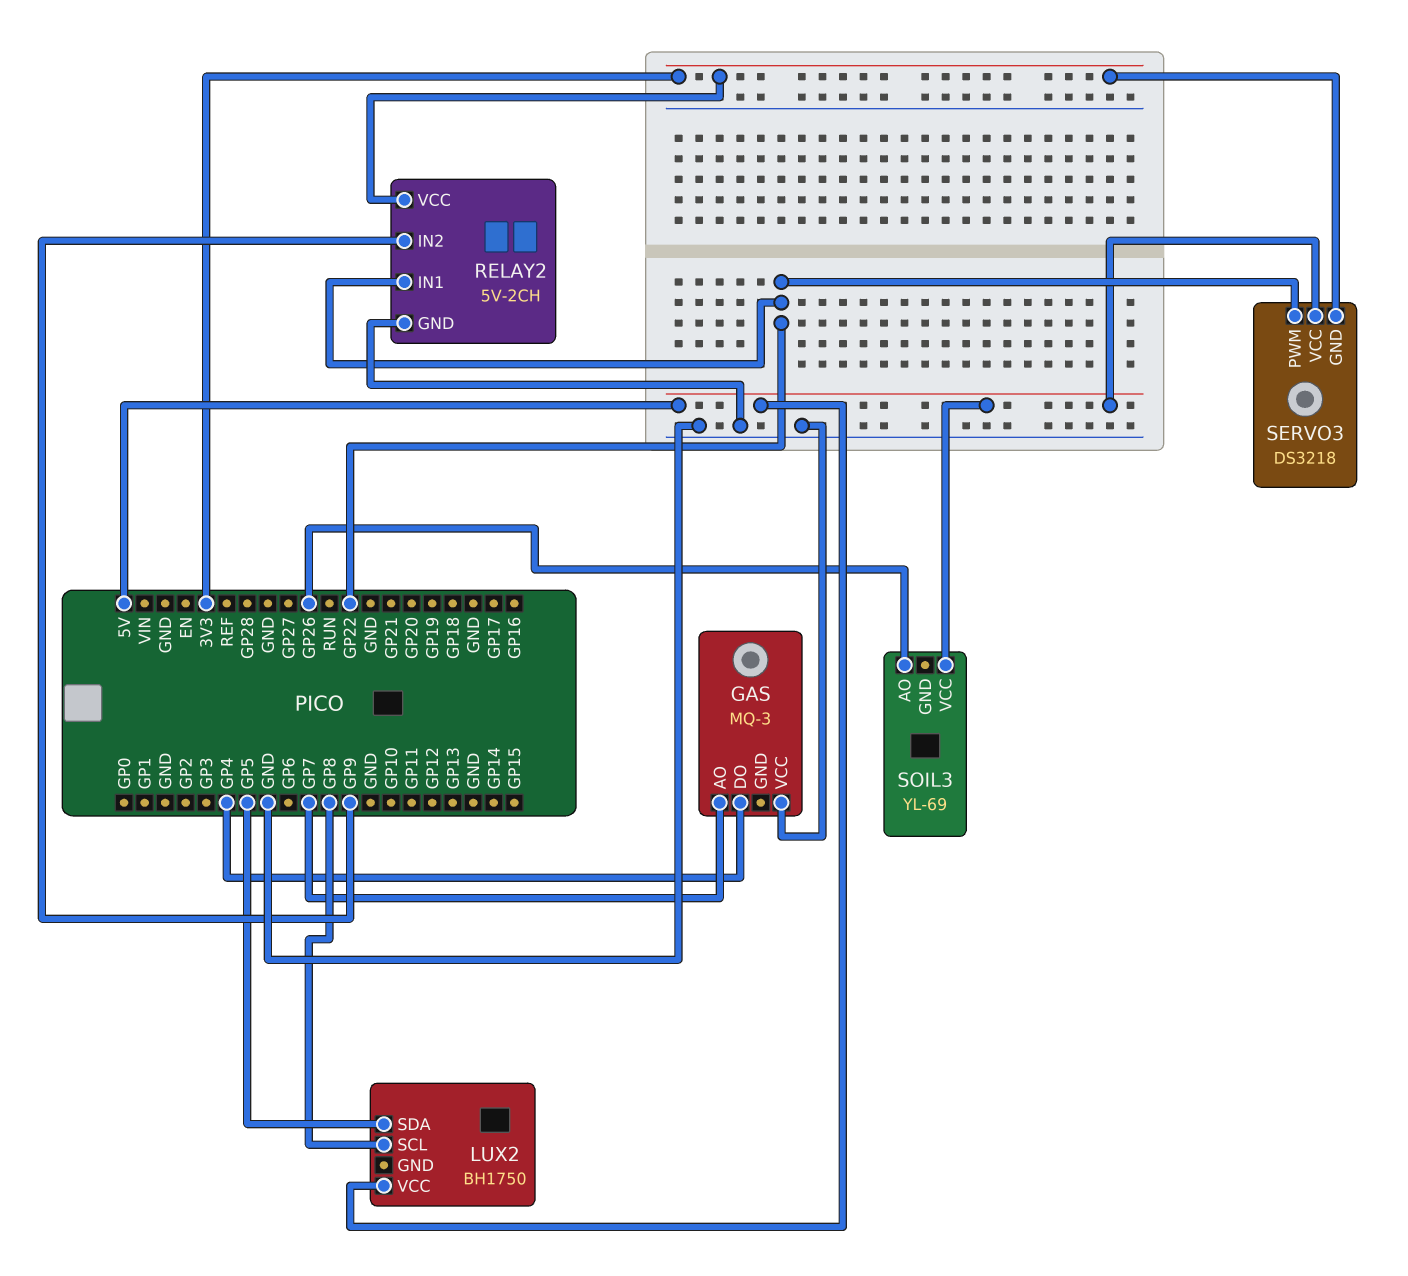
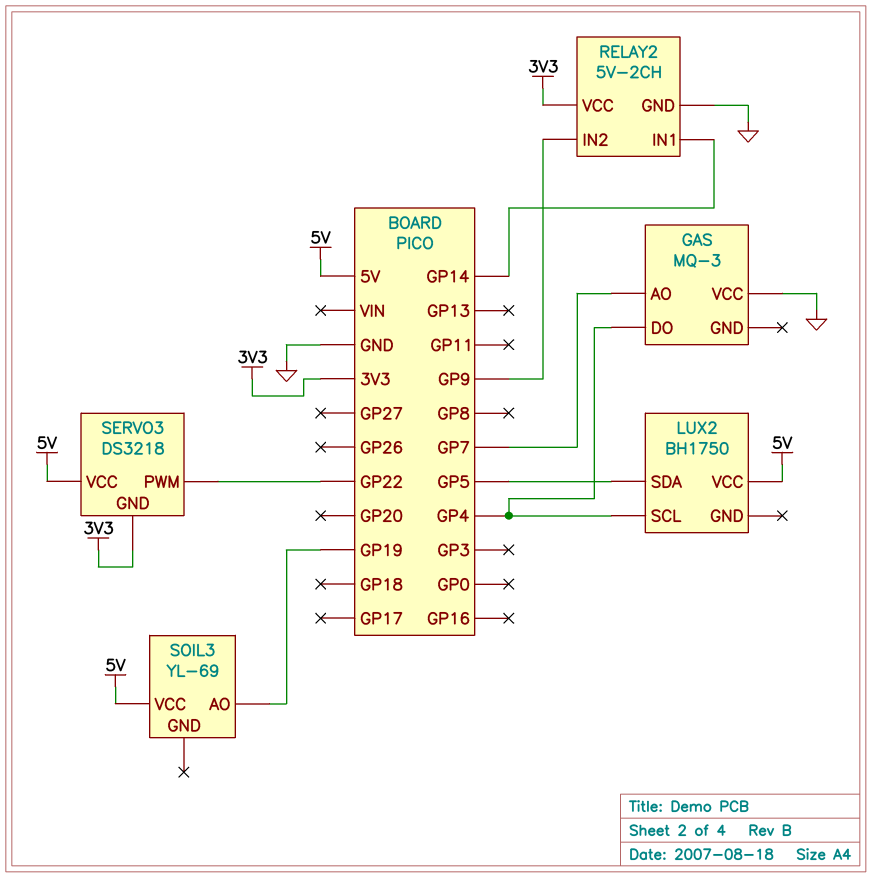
LUX2 pin SCL: GP8 -> GP4
RELAY2 pin IN1: GP22 -> GP14
SOIL3 pin AO: GP26 -> GP19

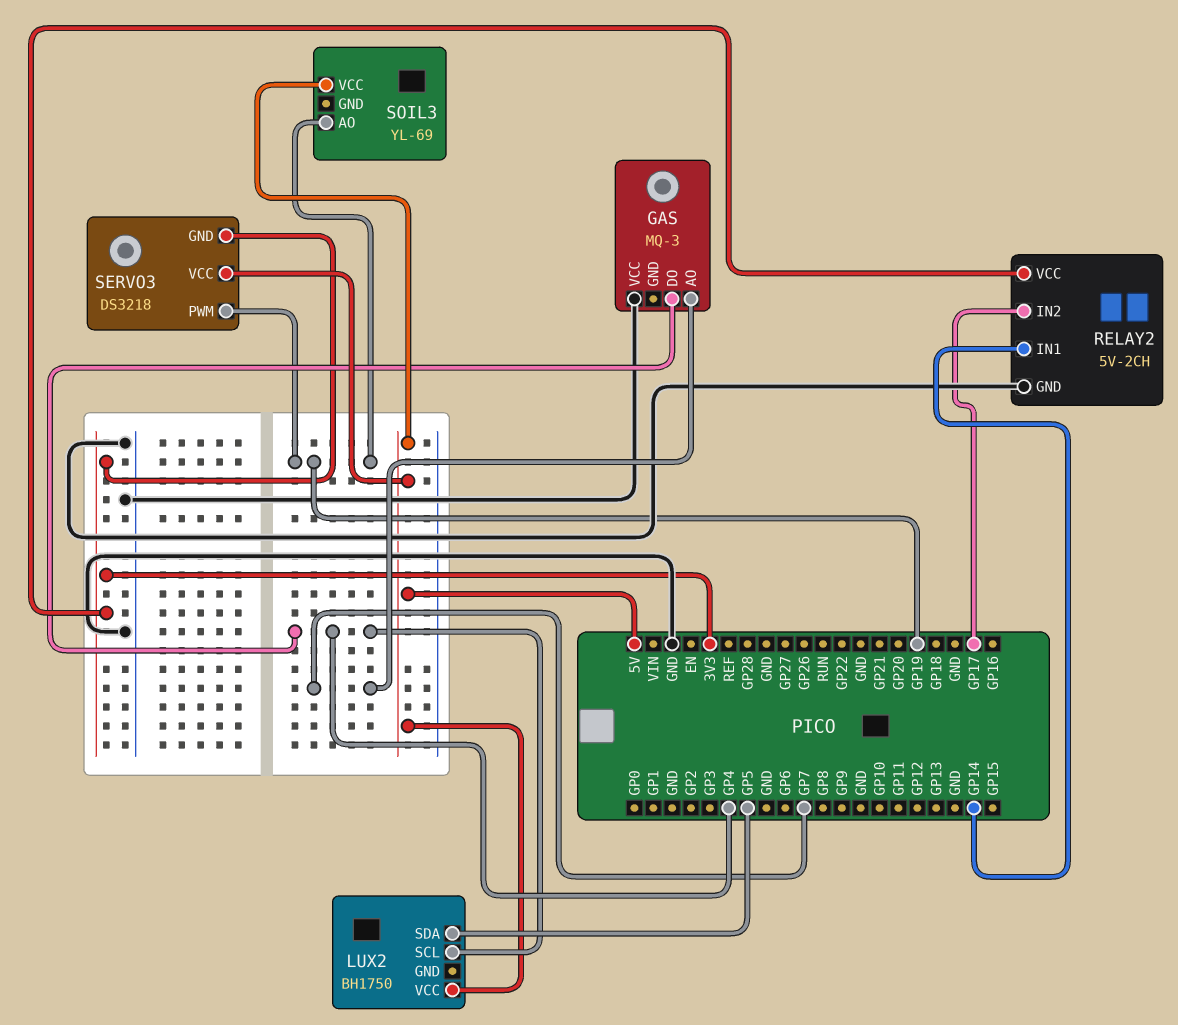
RELAY2 pin IN2: GP9 -> GP17
SERVO3 pin PWM: GP22 -> GP19

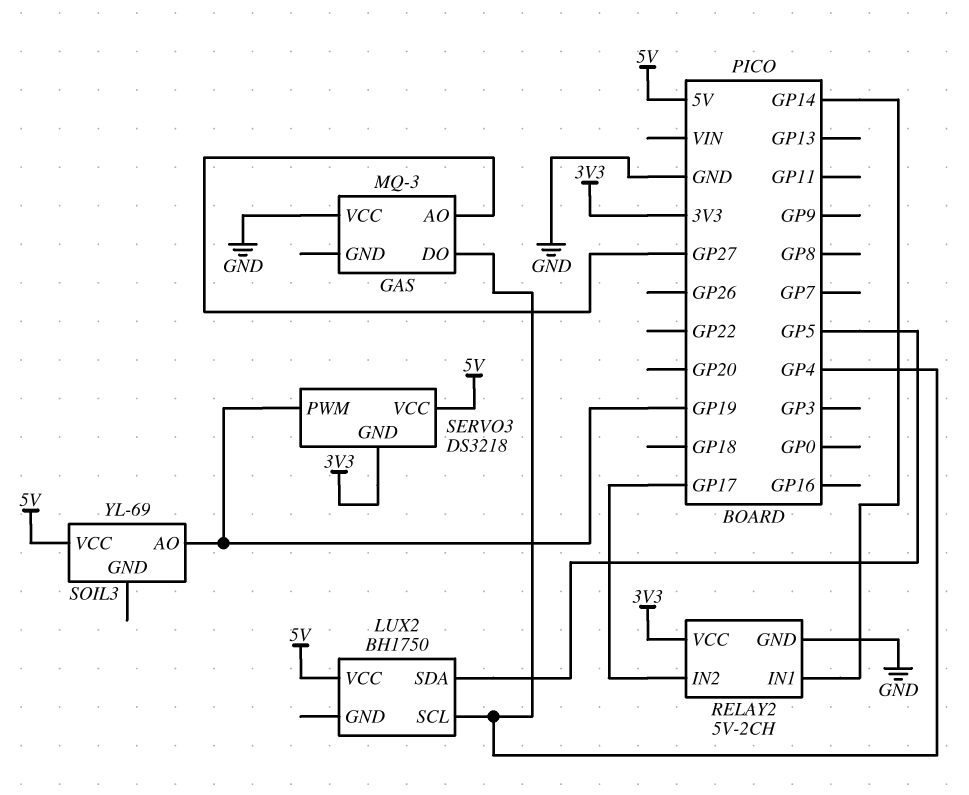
GAS pin AO: GP7 -> GP27

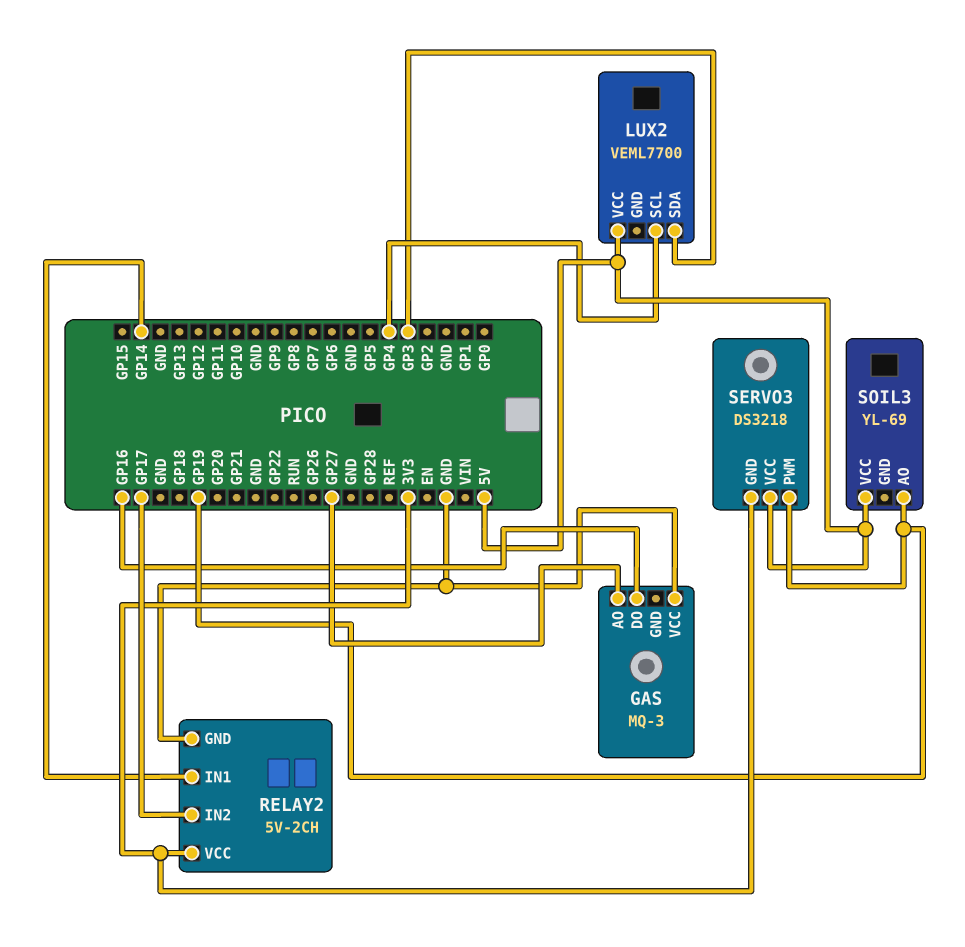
GAS pin DO: GP4 -> GP16
LUX2: BH1750 -> VEML7700
LUX2 pin SDA: GP5 -> GP3

